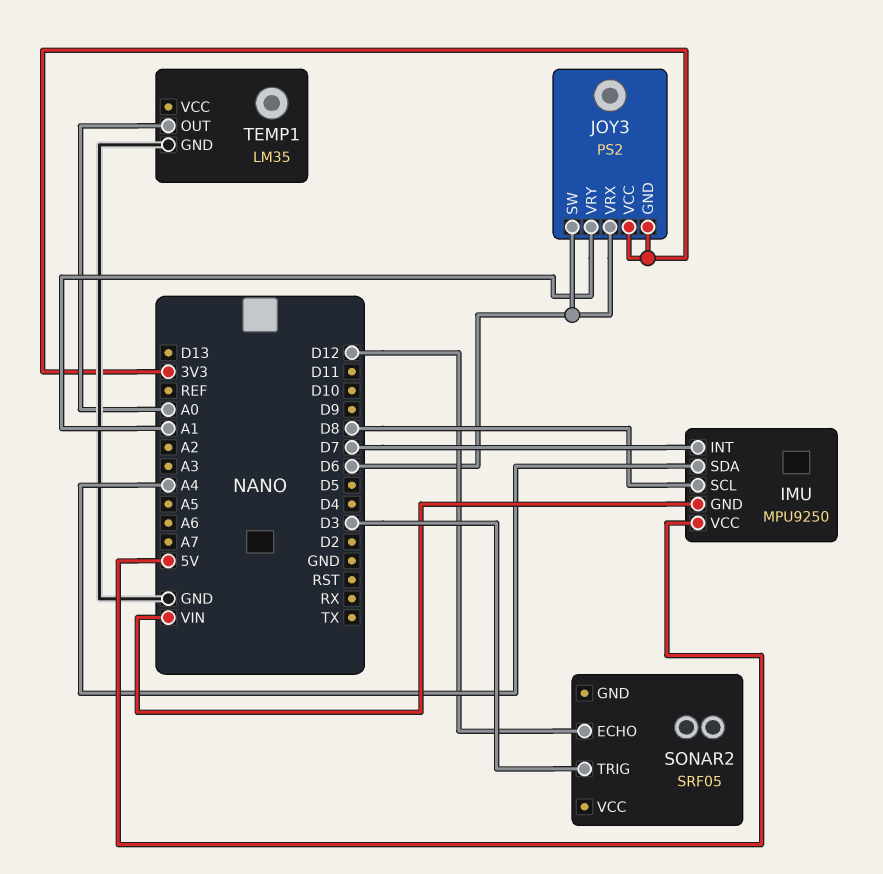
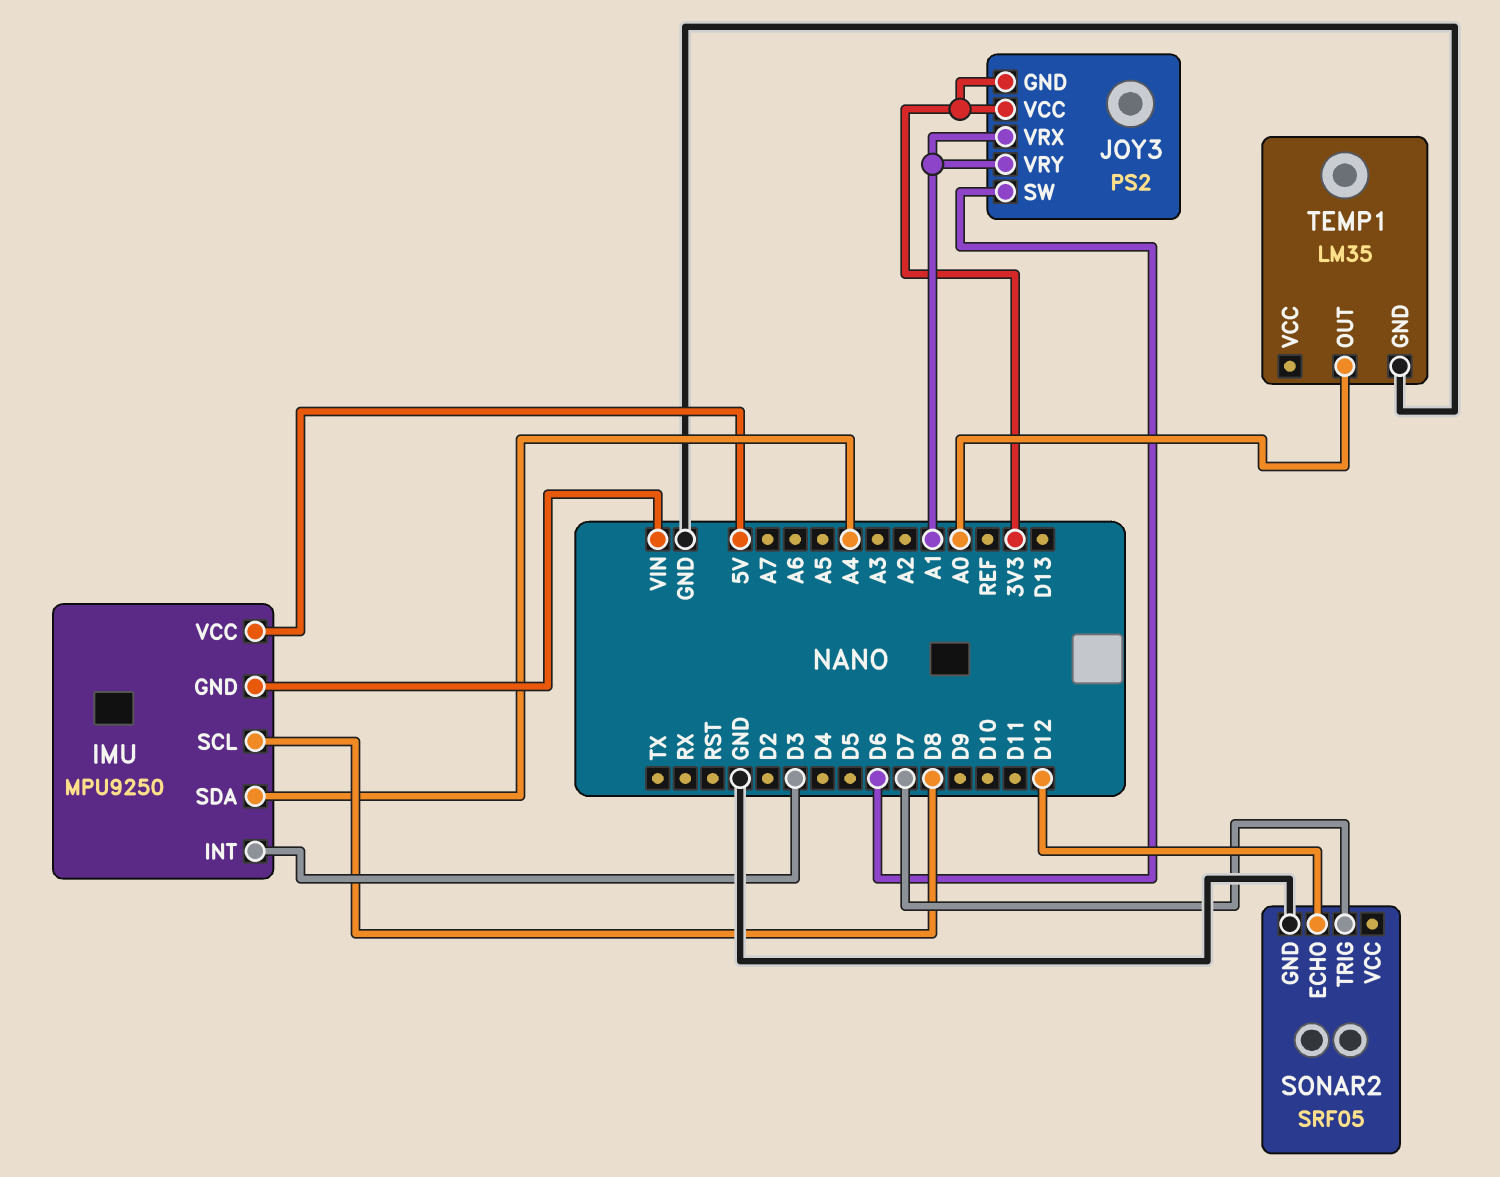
IMU pin INT: D7 -> D3
JOY3 pin VRX: D6 -> A1
SONAR2 pin GND: none -> GND
SONAR2 pin TRIG: D3 -> D7

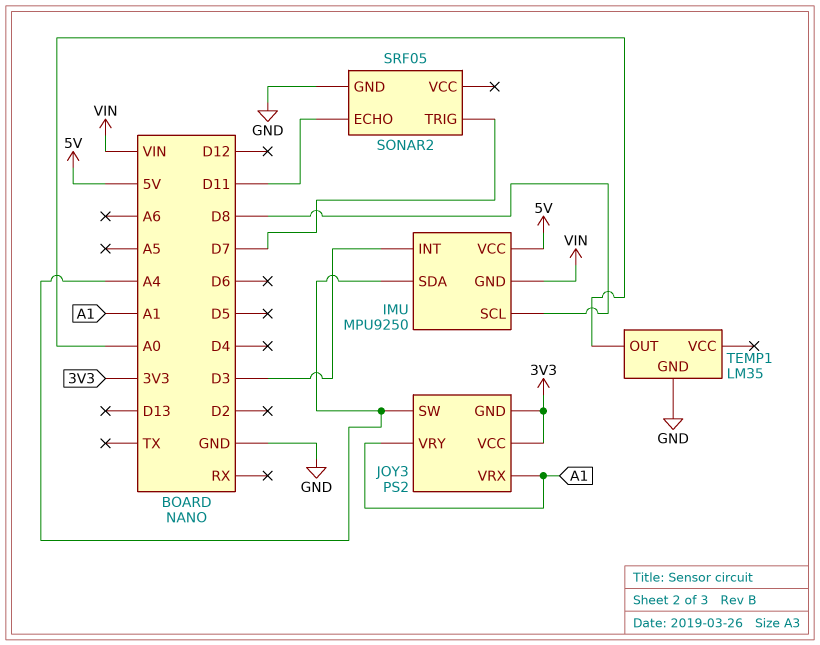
JOY3 pin SW: D6 -> A4
SONAR2 pin ECHO: D12 -> D11

